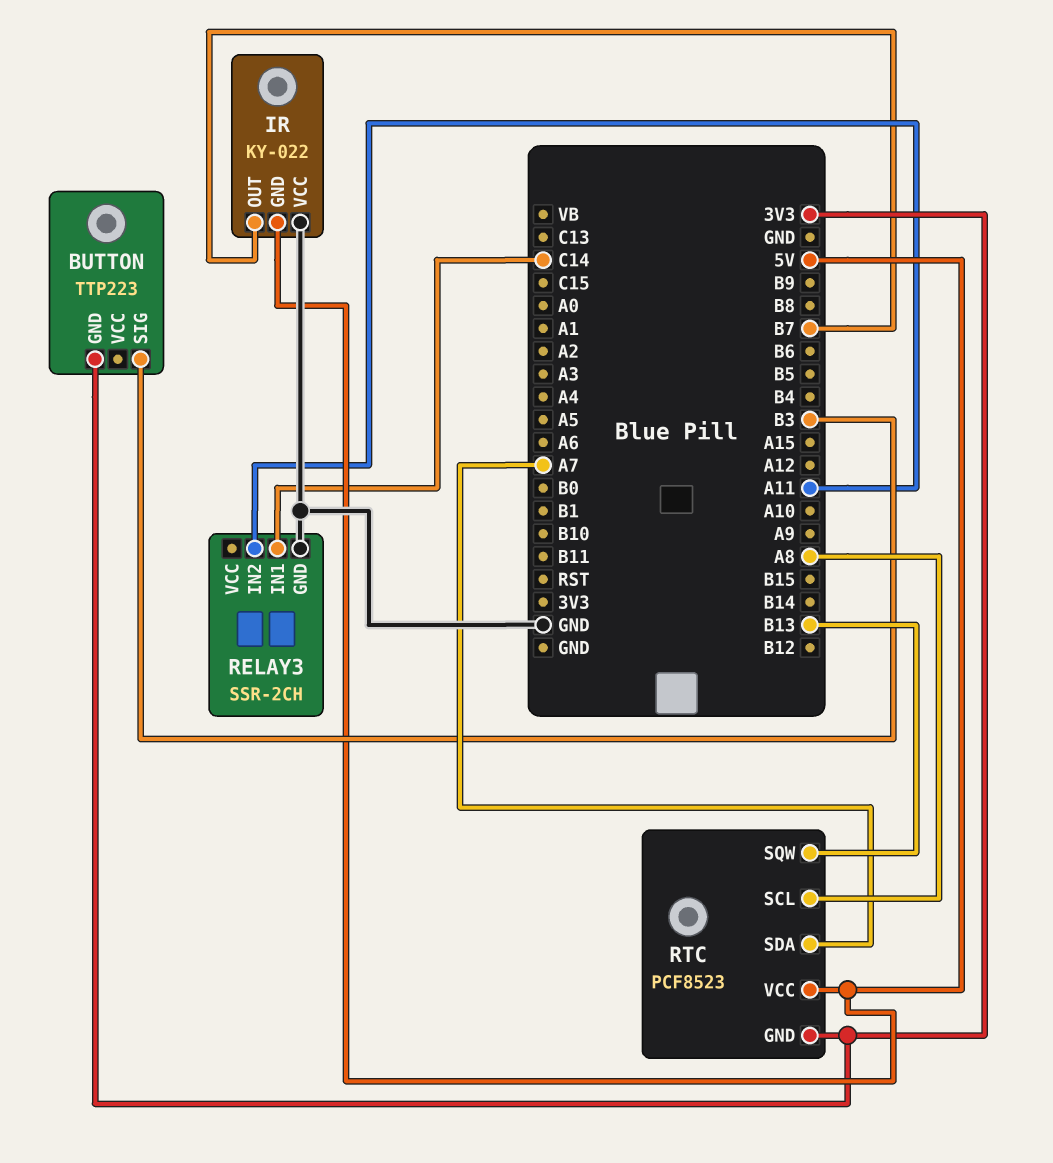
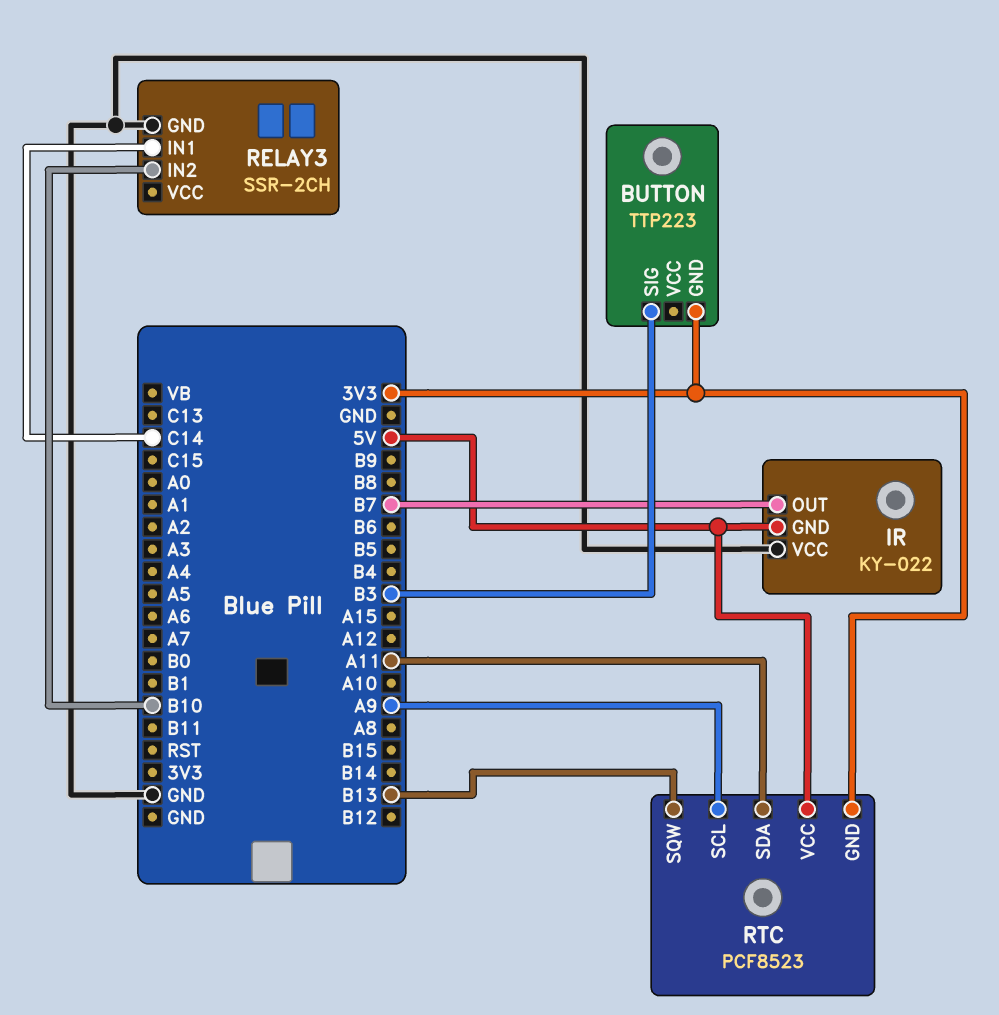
RELAY3 pin IN2: A11 -> B10
RTC pin SCL: A8 -> A9
RTC pin SDA: A7 -> A11

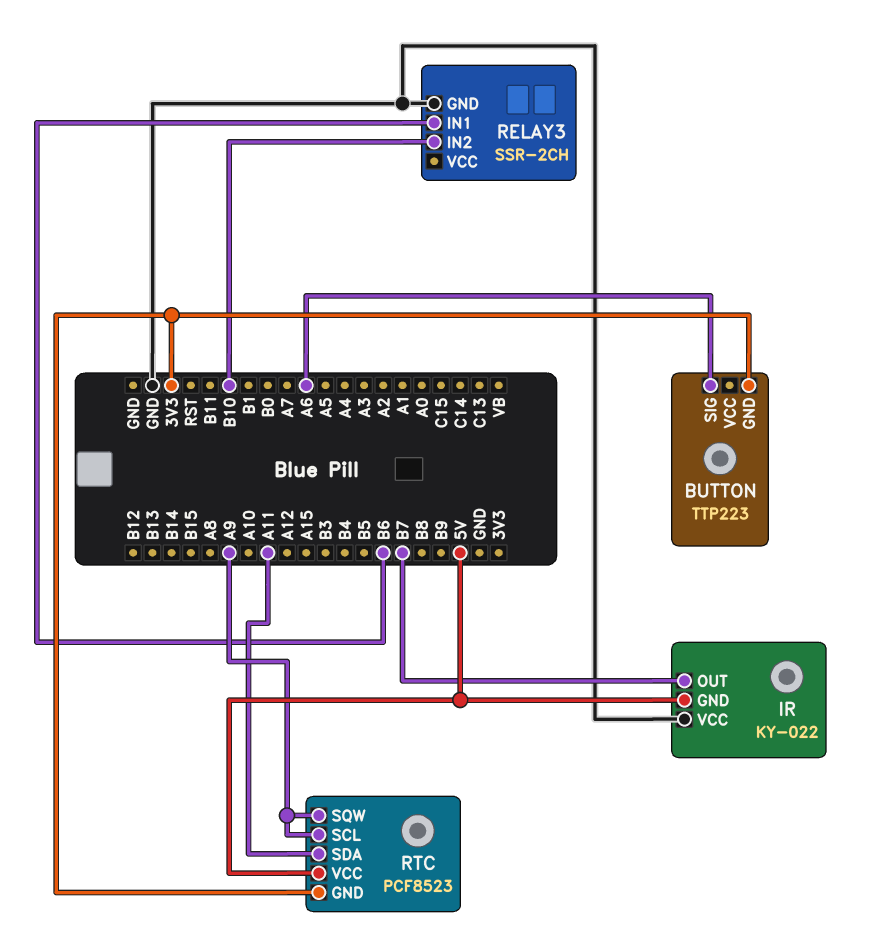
BUTTON pin SIG: B3 -> A6
RELAY3 pin IN1: C14 -> B6
RTC pin SQW: B13 -> A9

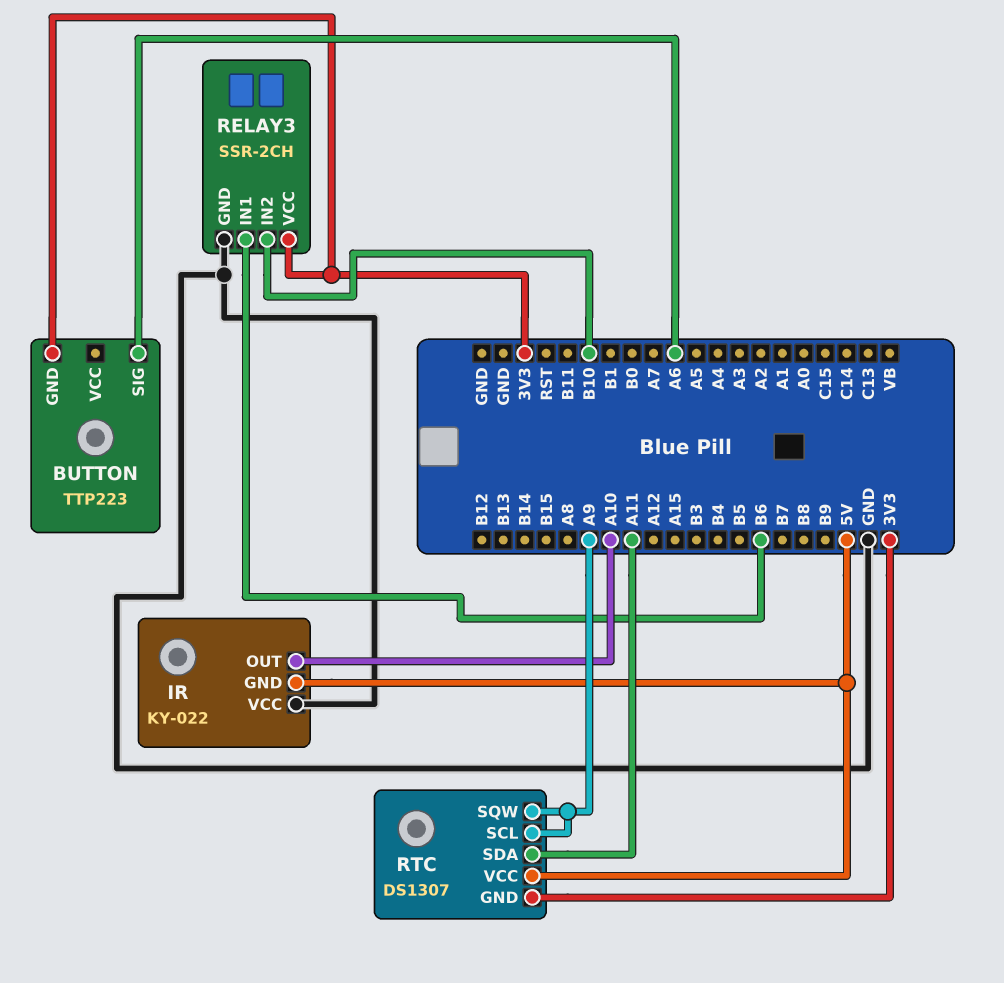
IR pin OUT: B7 -> A10
RELAY3 pin VCC: none -> 3V3
RTC: PCF8523 -> DS1307

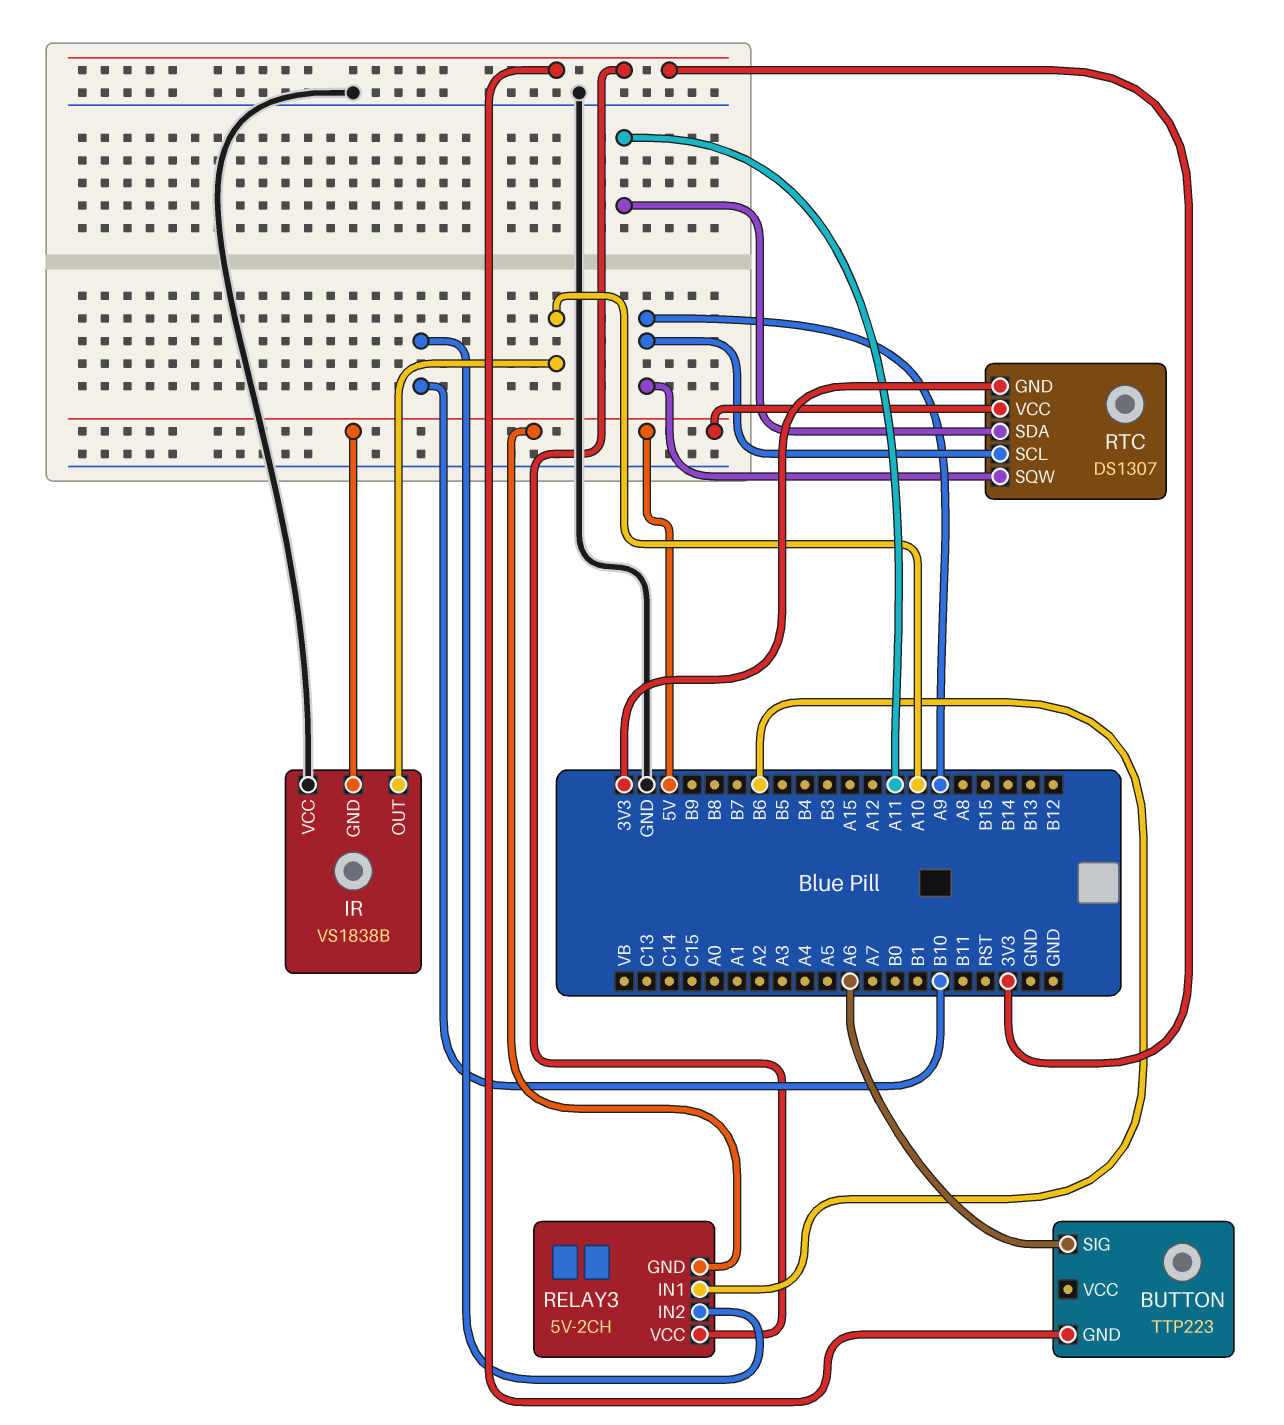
IR: KY-022 -> VS1838B
RELAY3: SSR-2CH -> 5V-2CH
RELAY3 pin GND: GND -> 5V

